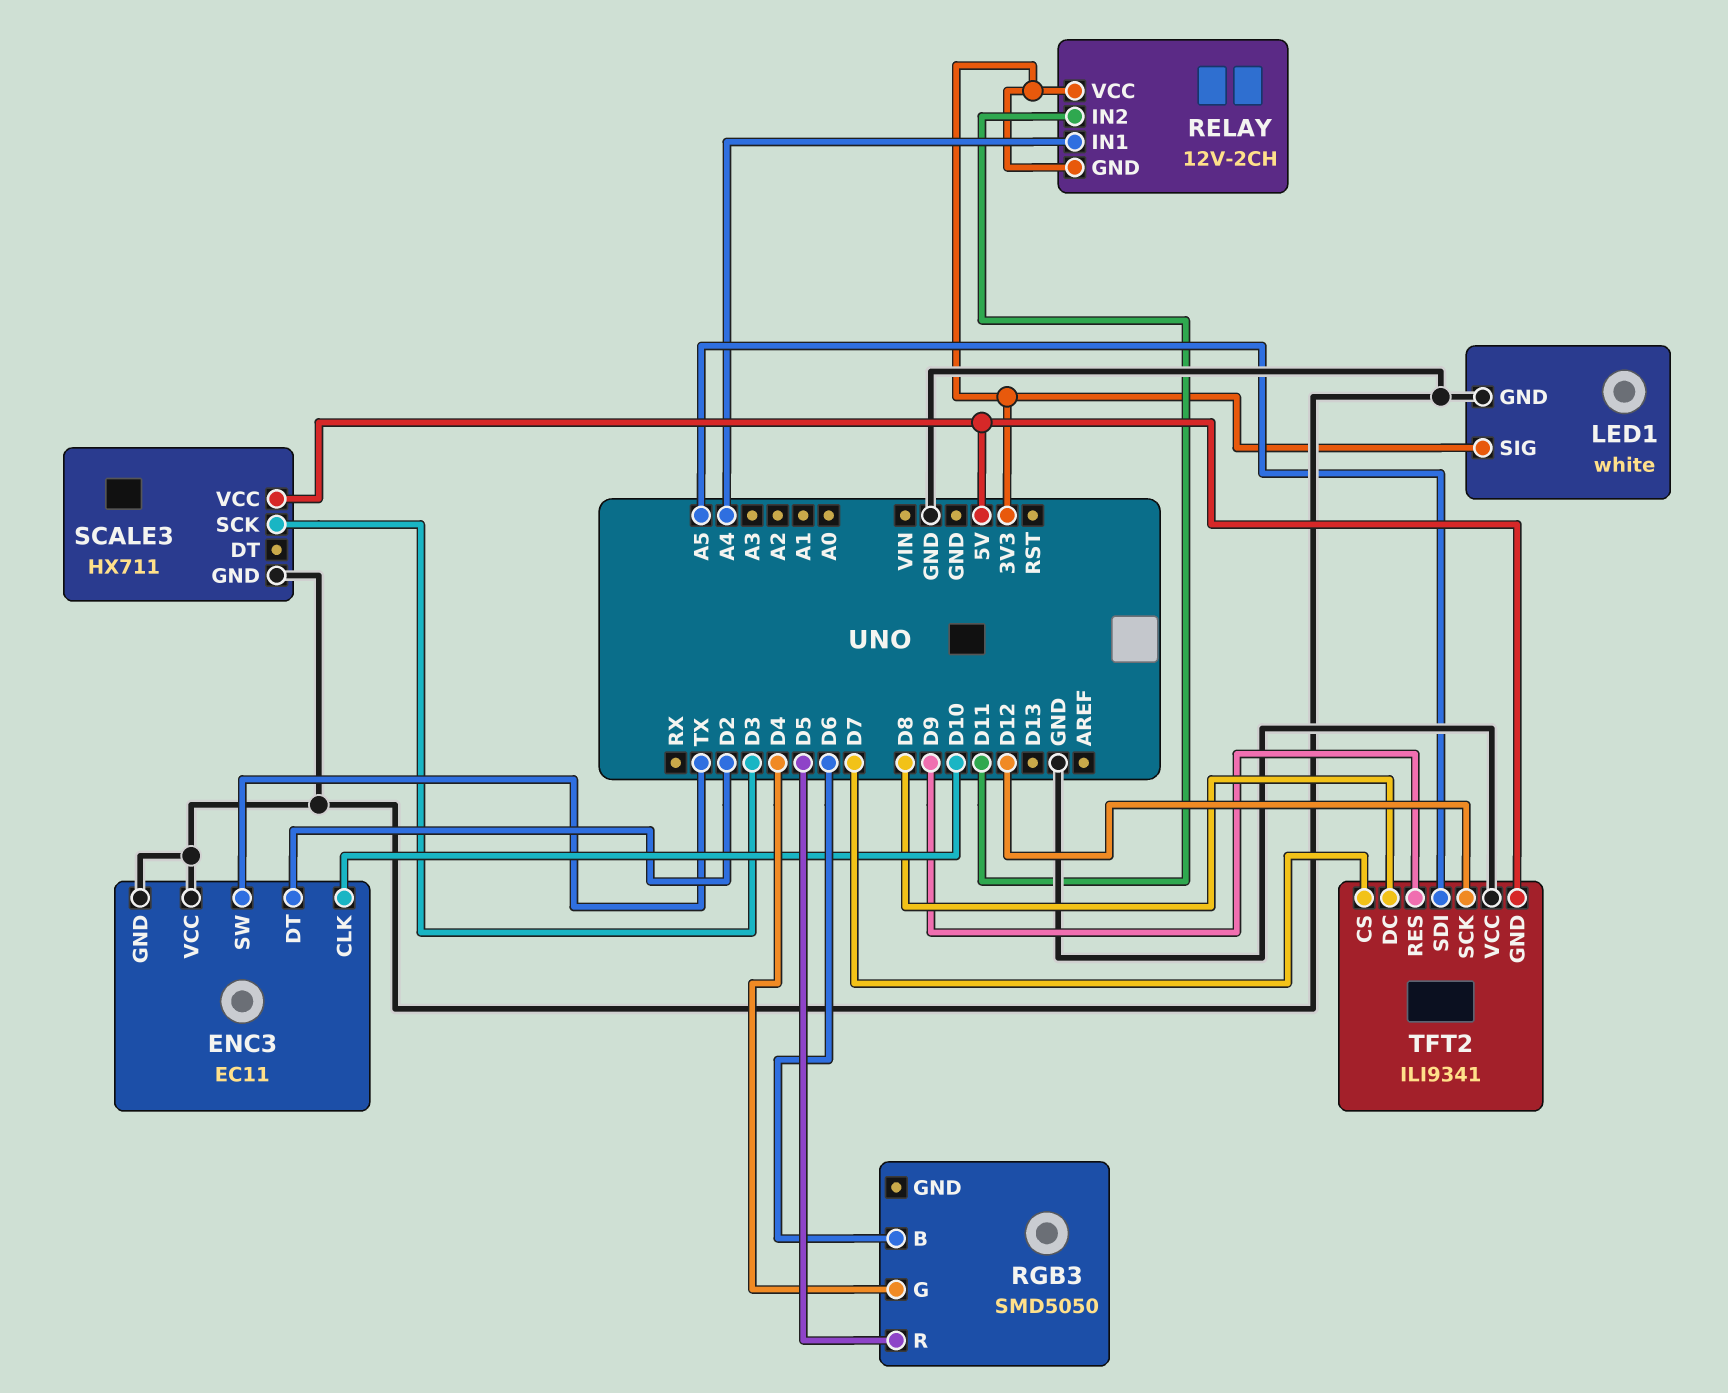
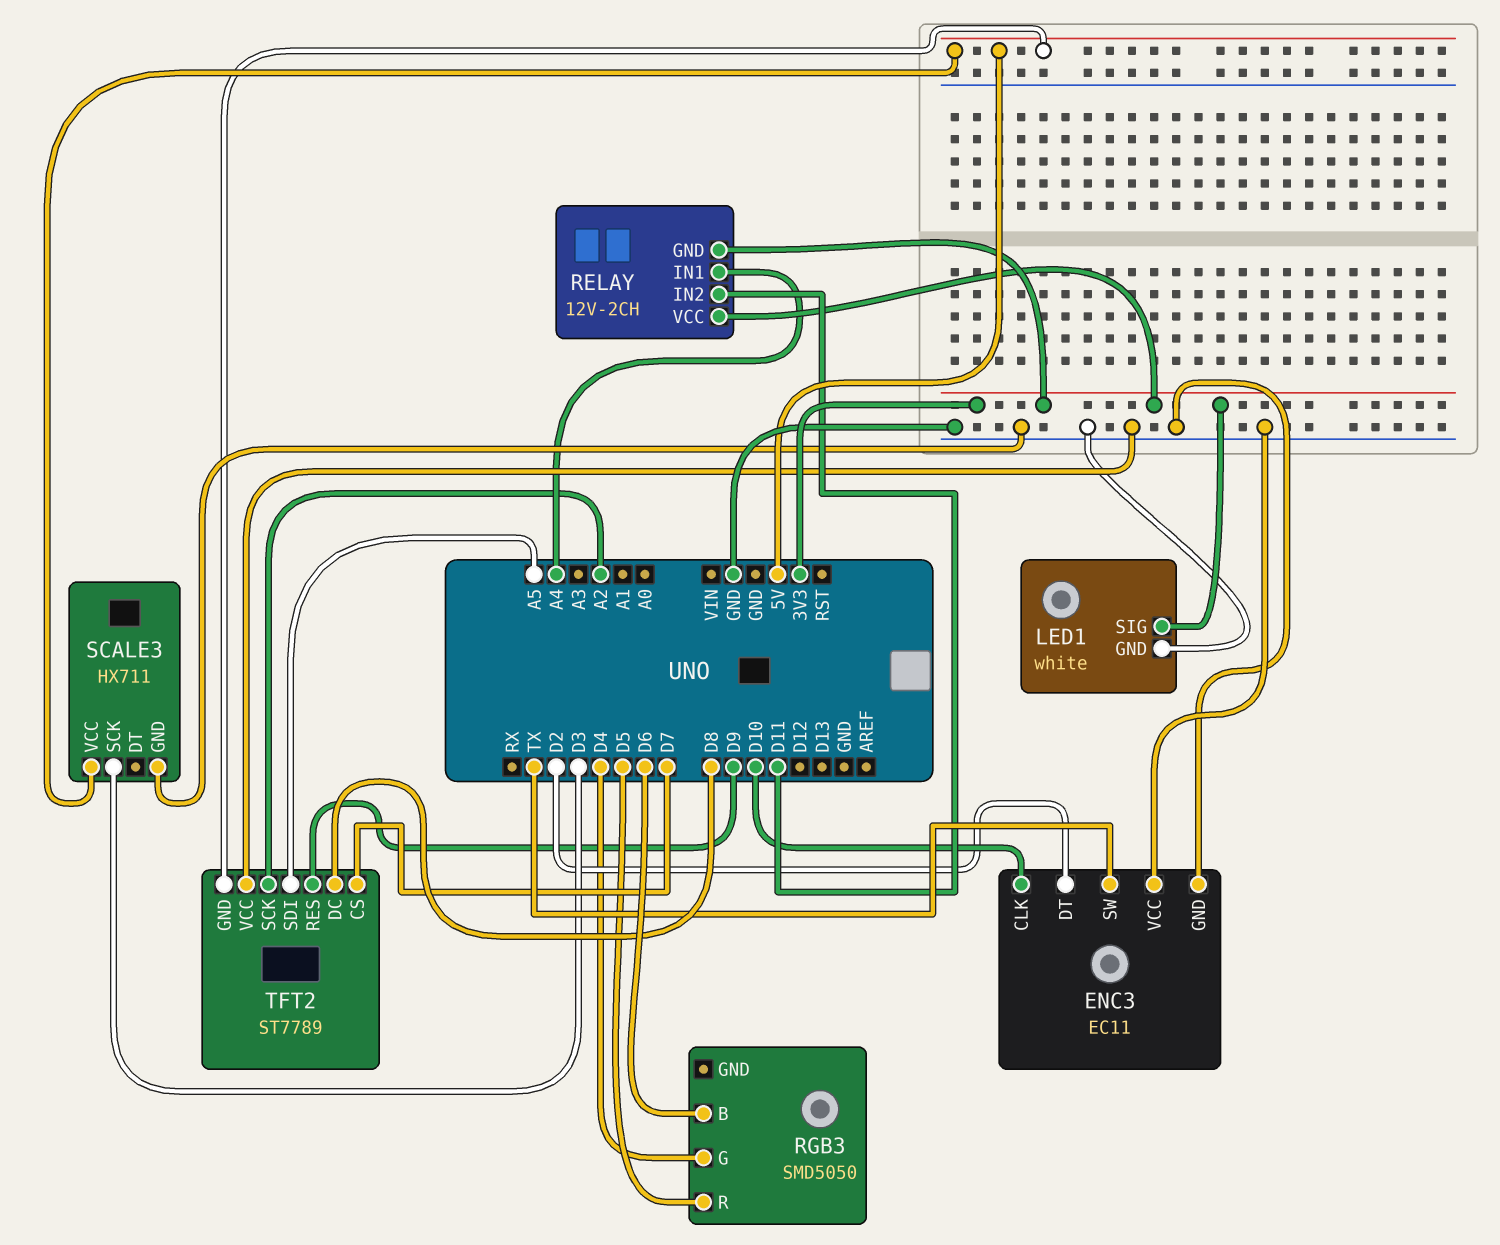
TFT2: ILI9341 -> ST7789
TFT2 pin SCK: D12 -> A2

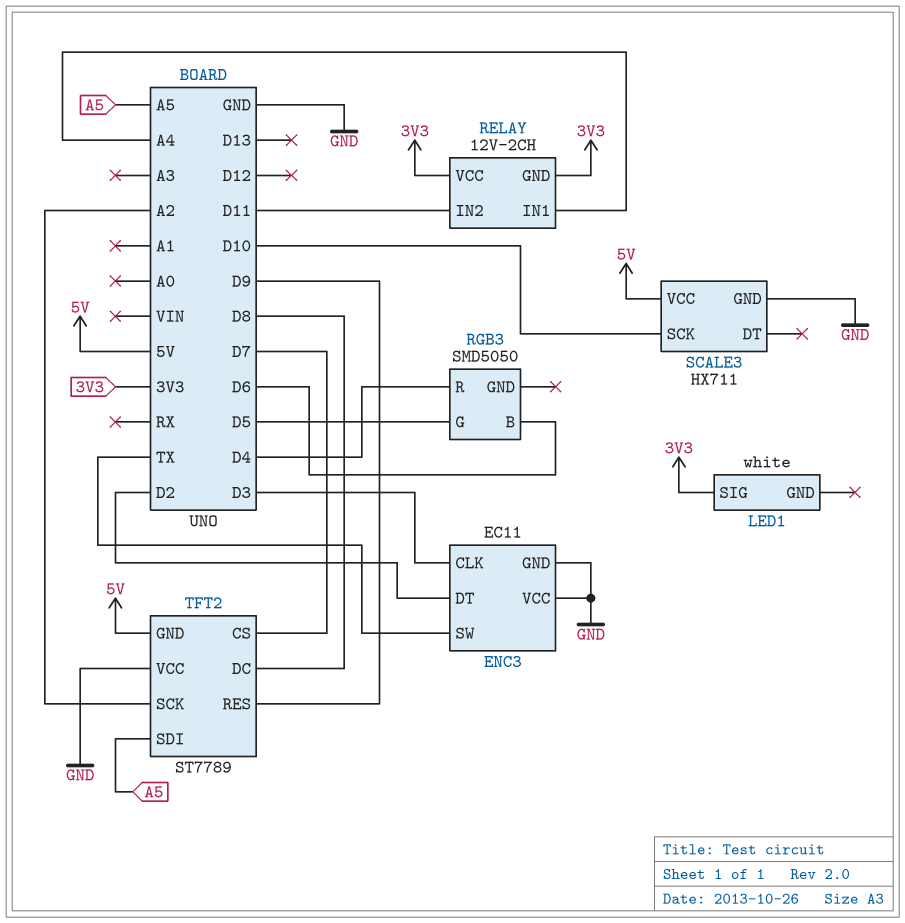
ENC3 pin CLK: D10 -> D3
LED1 pin GND: GND -> none
RGB3 pin G: D4 -> D5
RGB3 pin R: D5 -> D4
SCALE3 pin SCK: D3 -> D10

